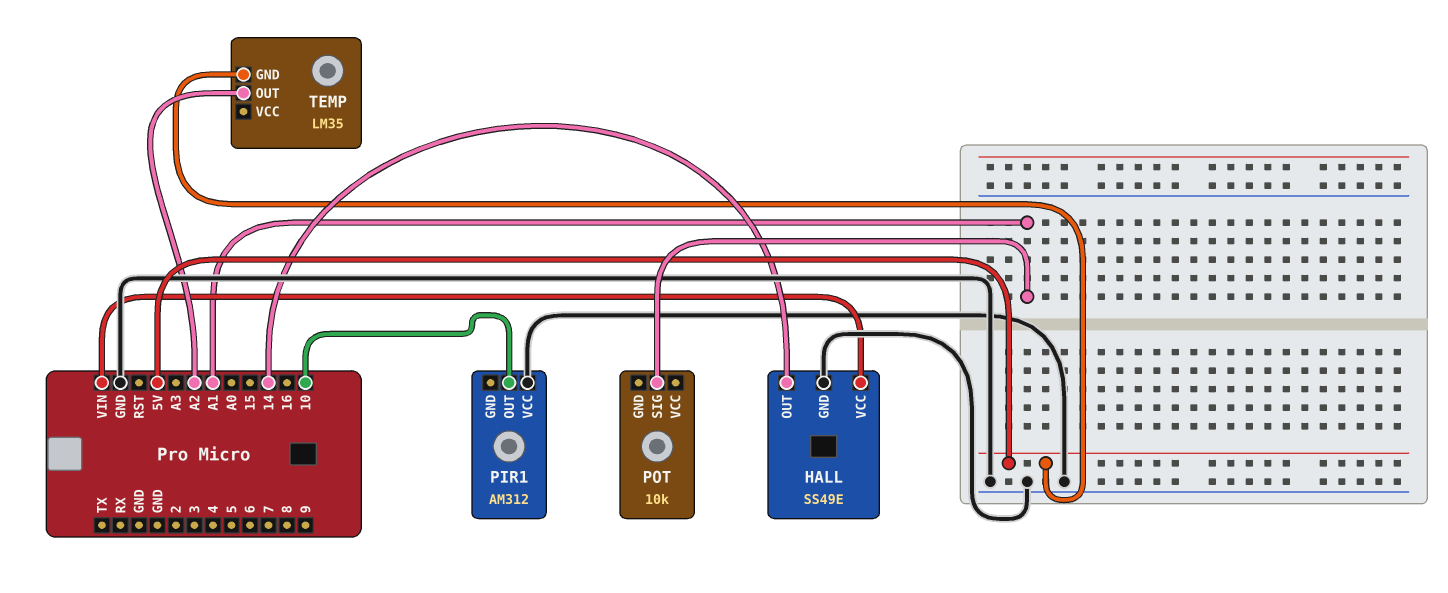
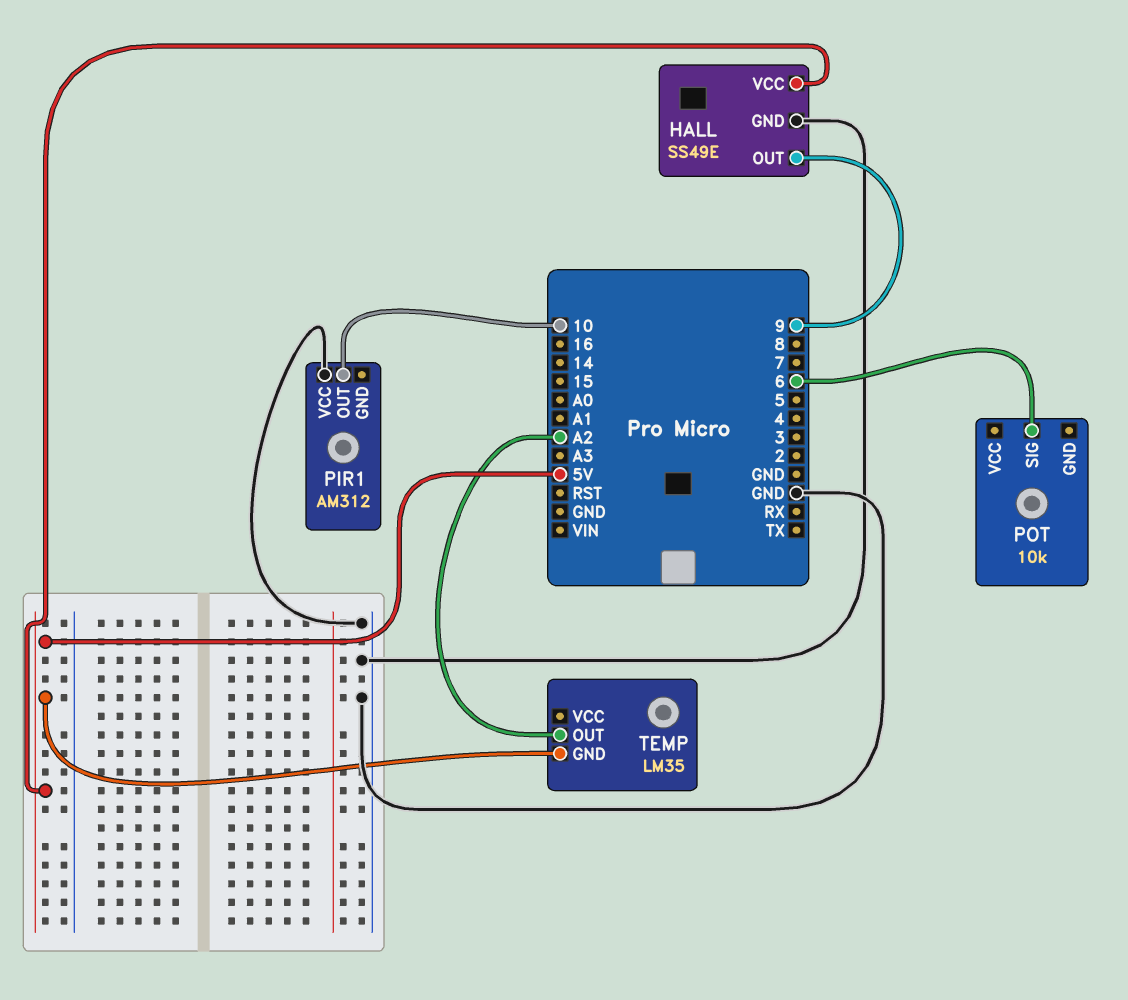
HALL pin OUT: 14 -> 9
HALL pin VCC: VIN -> 5V
POT pin SIG: A1 -> 6

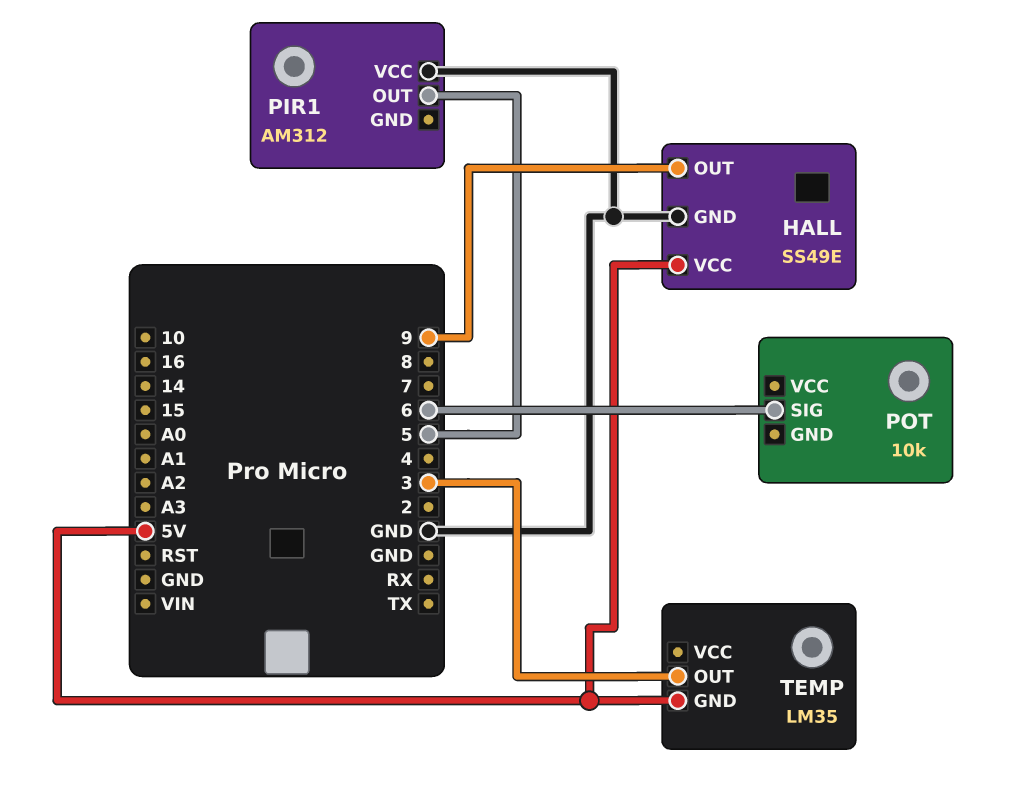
PIR1 pin OUT: 10 -> 5
TEMP pin OUT: A2 -> 3

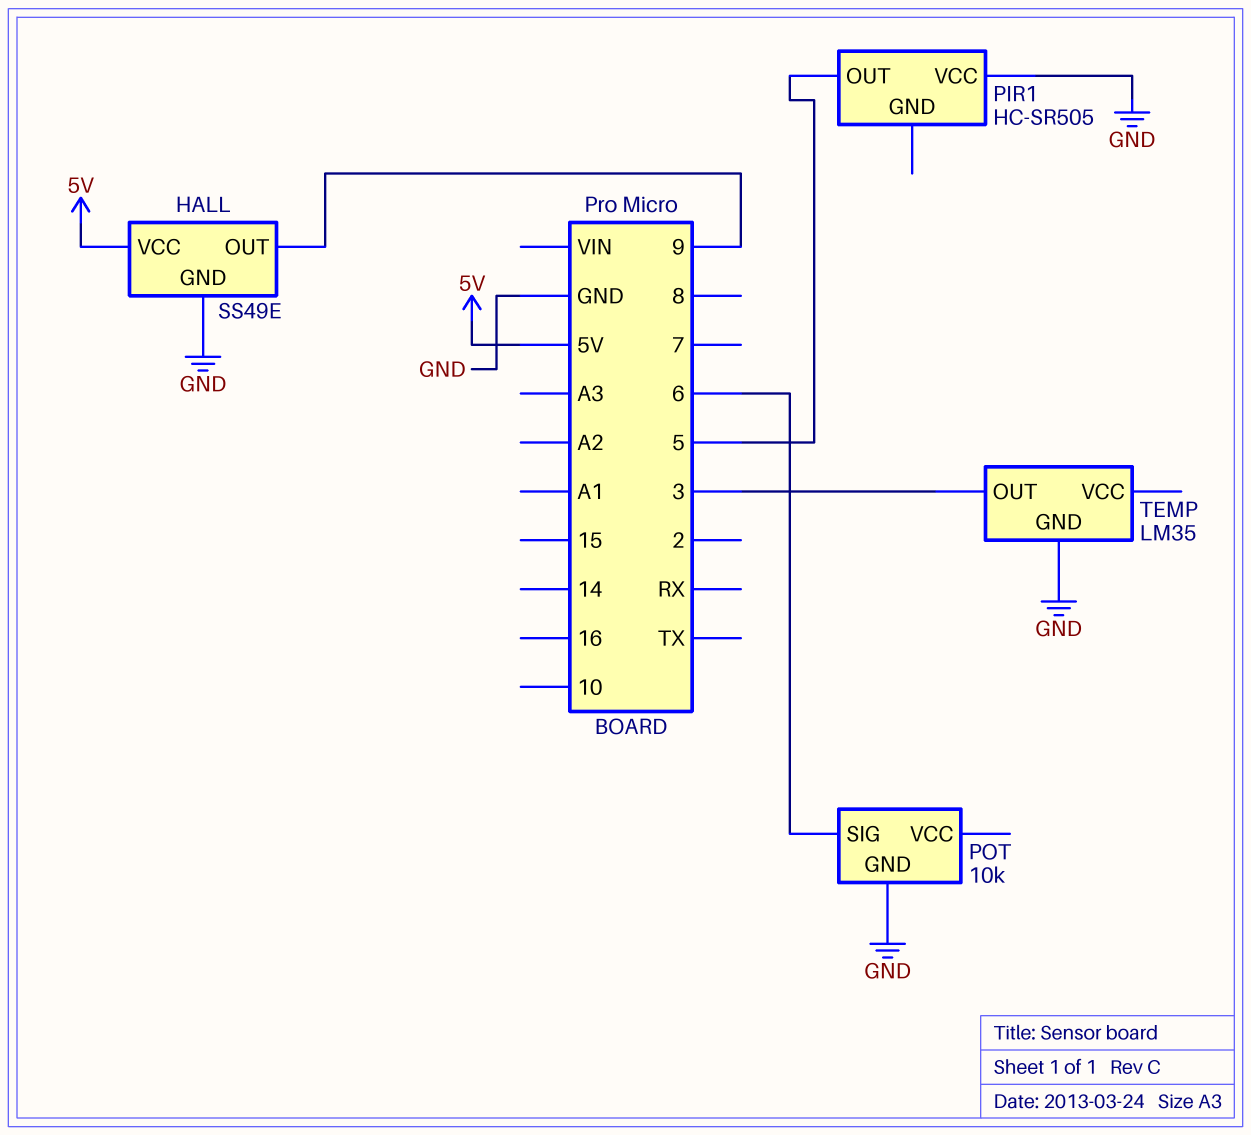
PIR1: AM312 -> HC-SR505
POT pin GND: none -> GND
TEMP pin GND: 5V -> GND

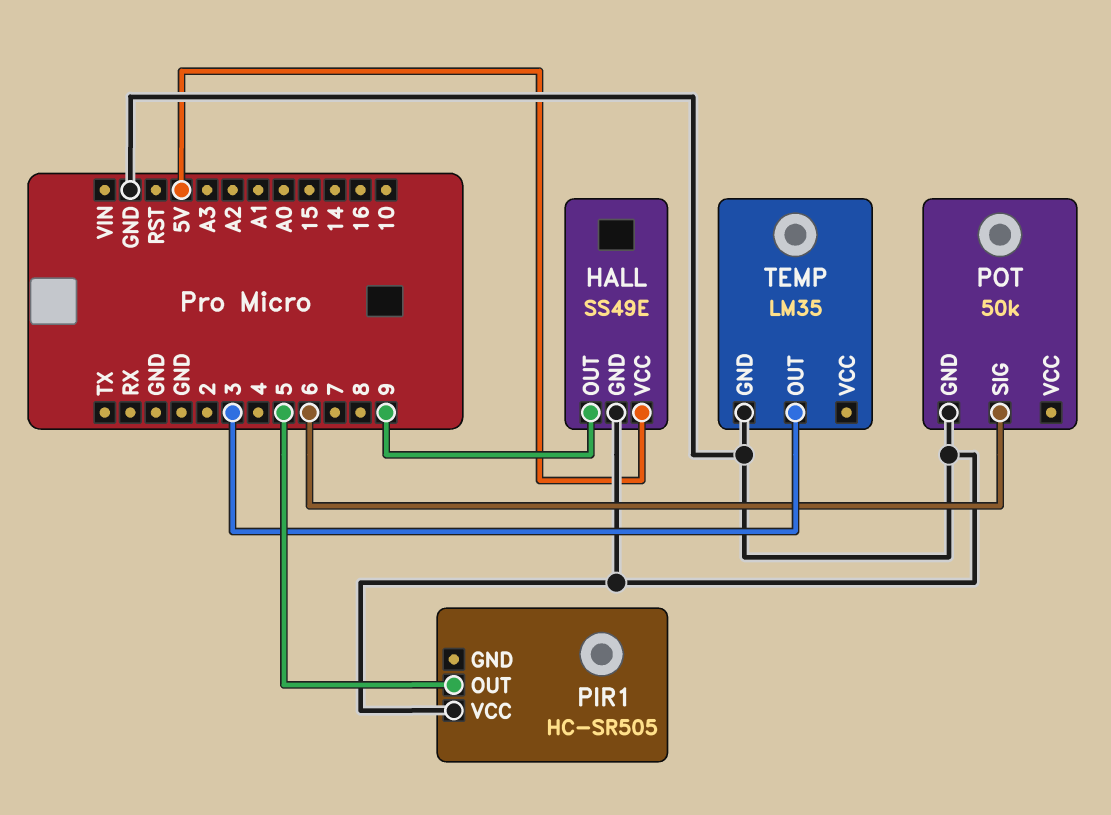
POT: 10k -> 50k

